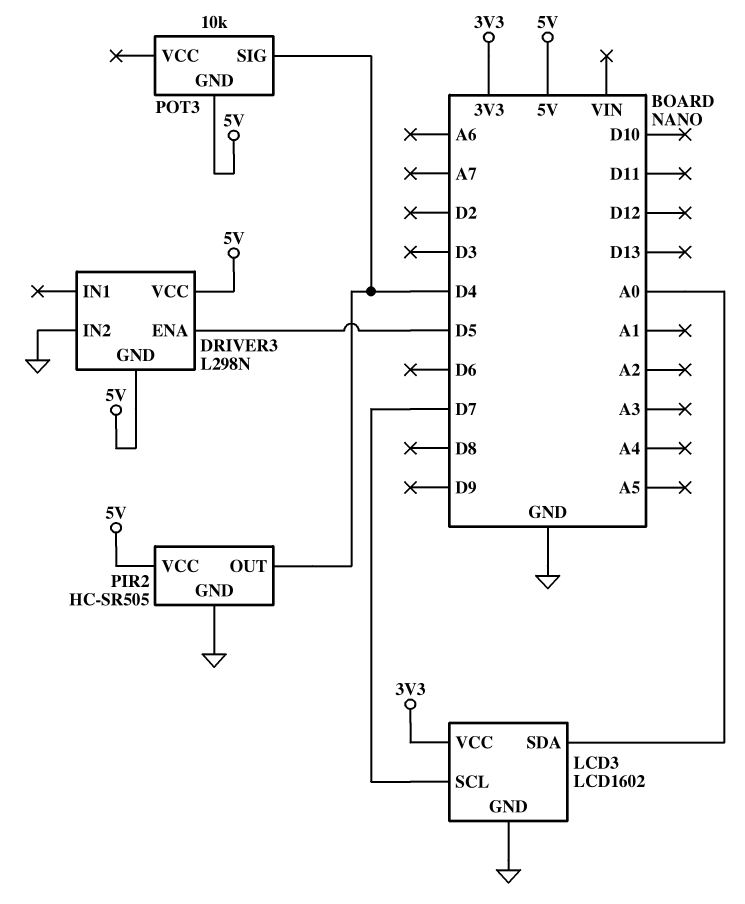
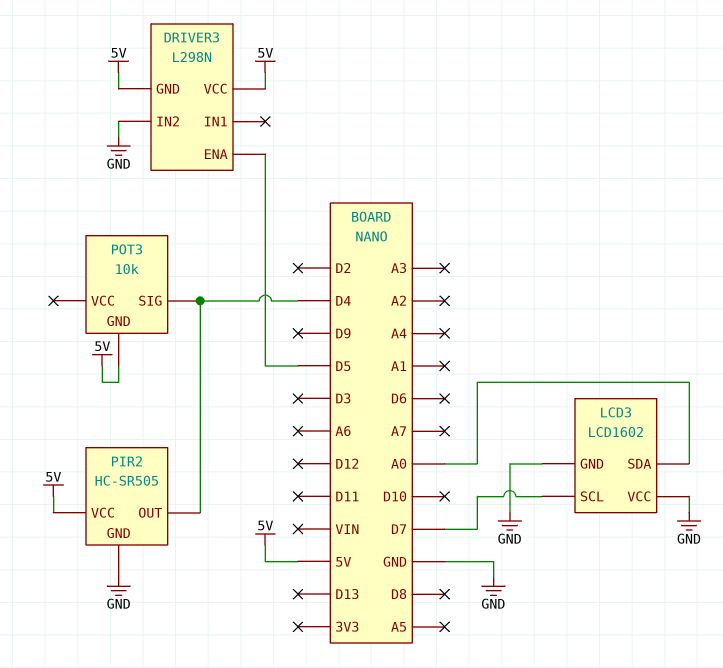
LCD3 pin VCC: 3V3 -> GND

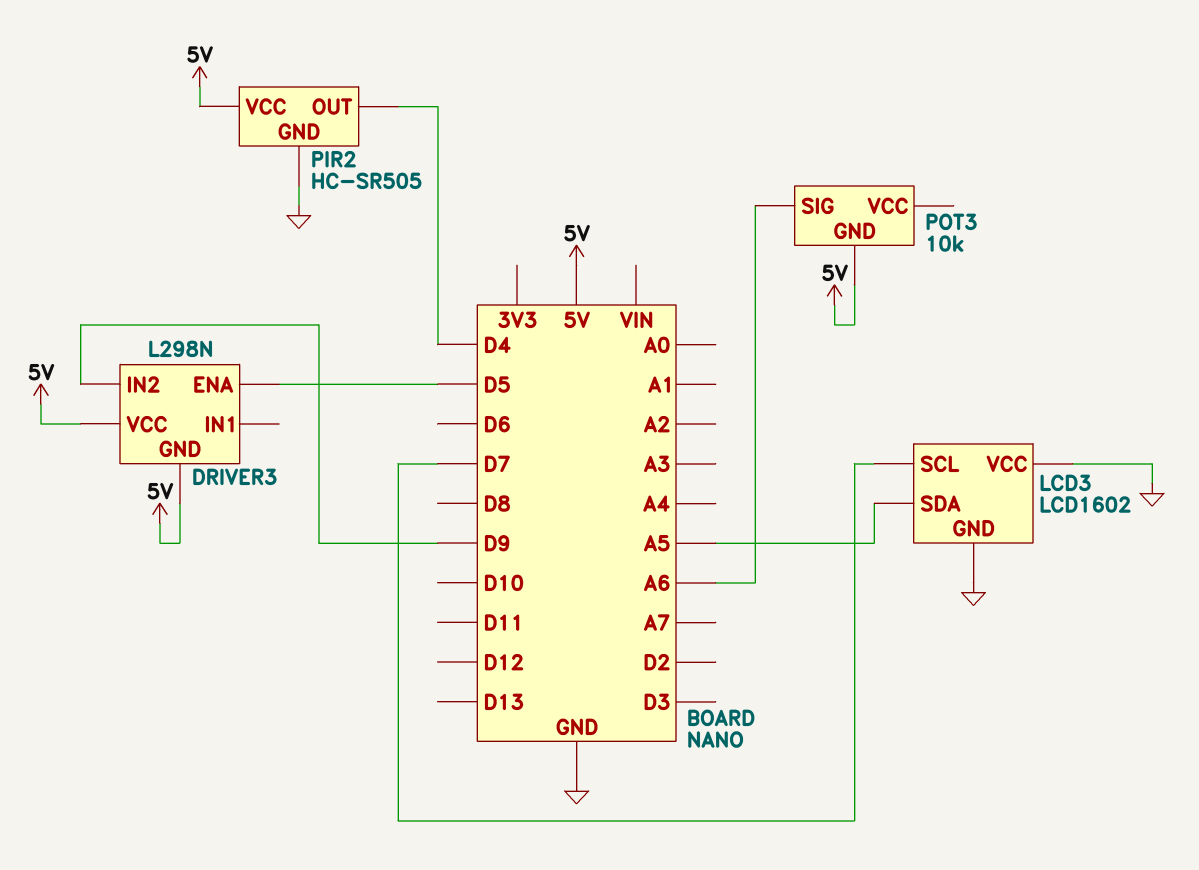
DRIVER3 pin IN2: GND -> D9
LCD3 pin SDA: A0 -> A5
POT3 pin SIG: D4 -> A6

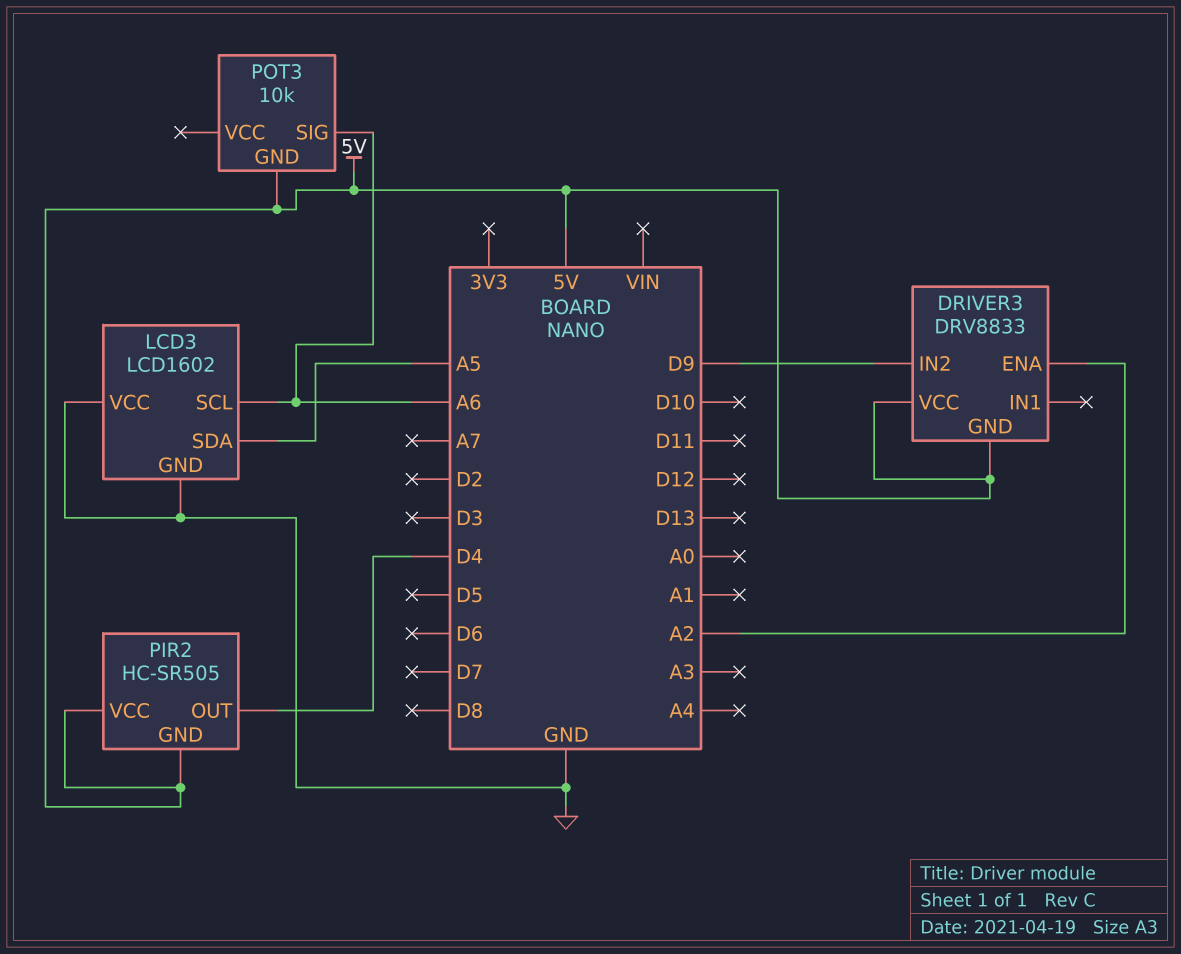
DRIVER3: L298N -> DRV8833
DRIVER3 pin ENA: D5 -> A2
LCD3 pin SCL: D7 -> A6
PIR2 pin GND: GND -> 5V

